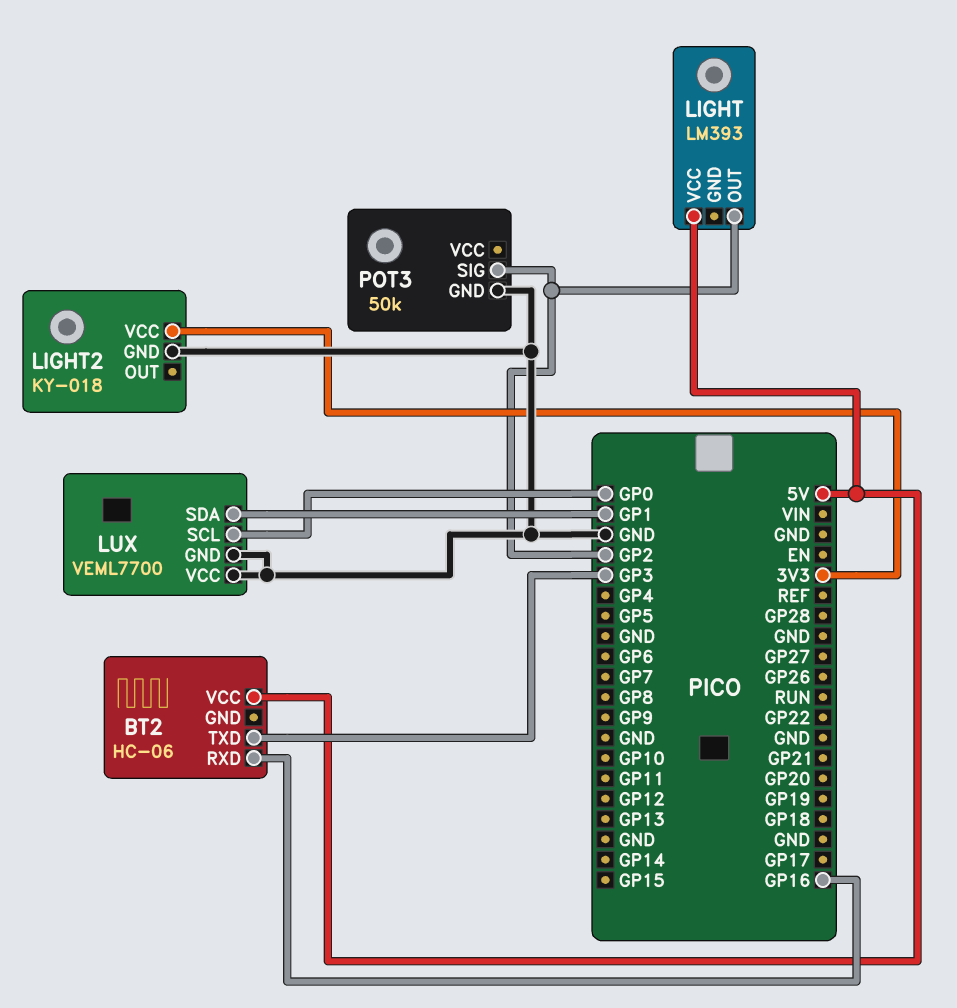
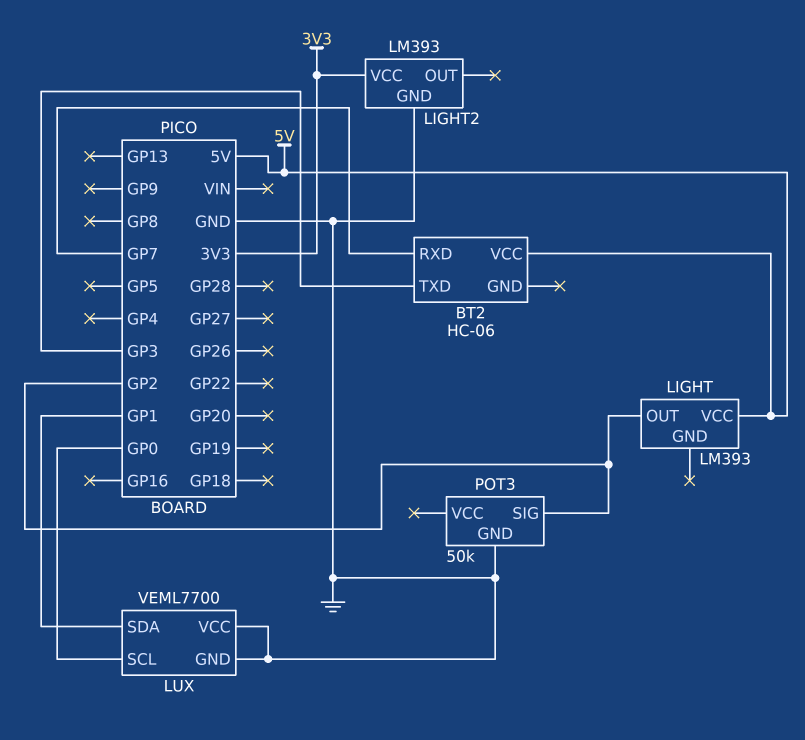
BT2 pin RXD: GP16 -> GP7
LIGHT2: KY-018 -> LM393

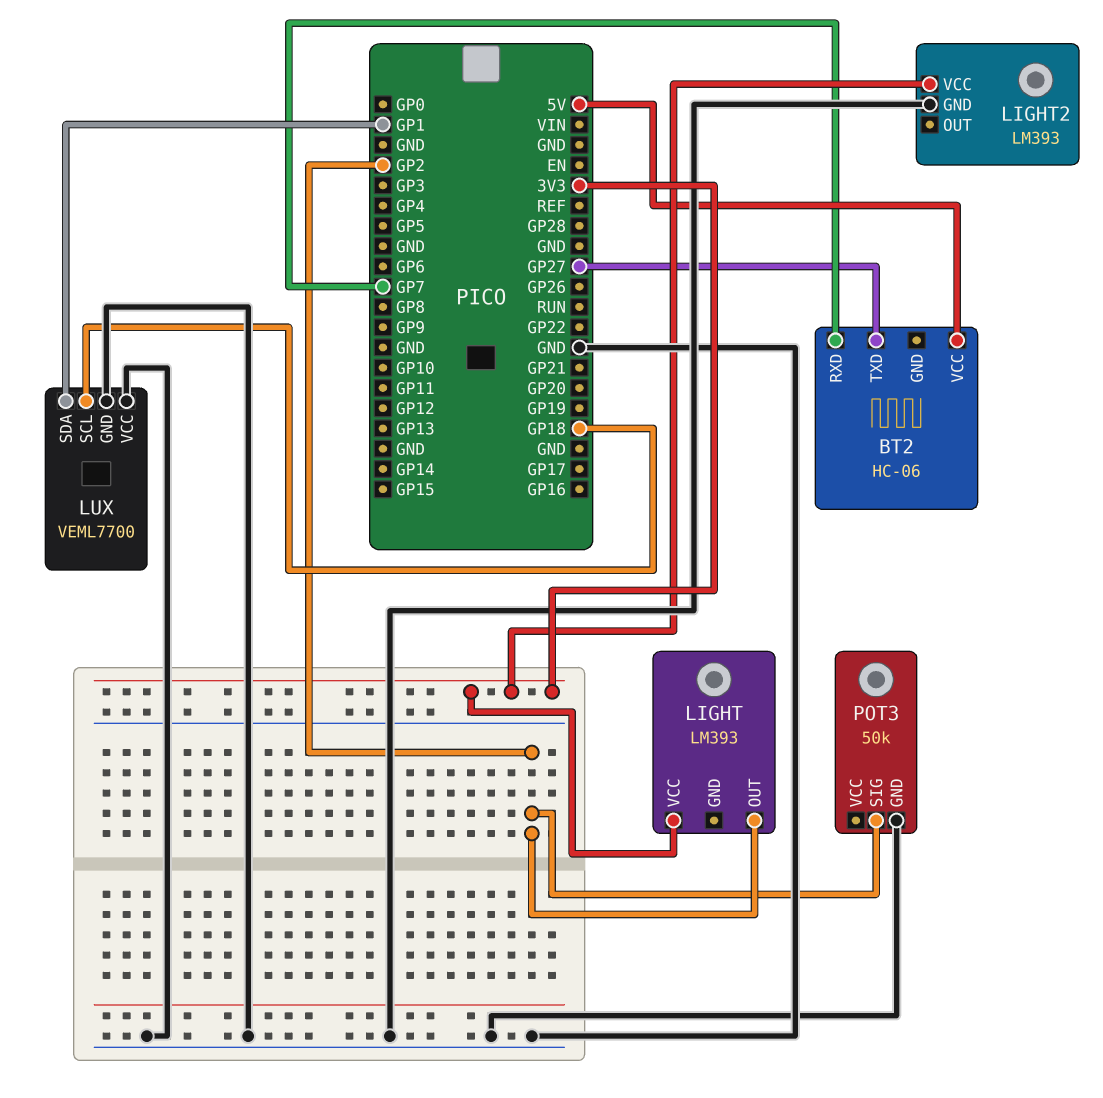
BT2 pin TXD: GP3 -> GP27
LIGHT pin VCC: 5V -> 3V3
LUX pin SCL: GP0 -> GP18

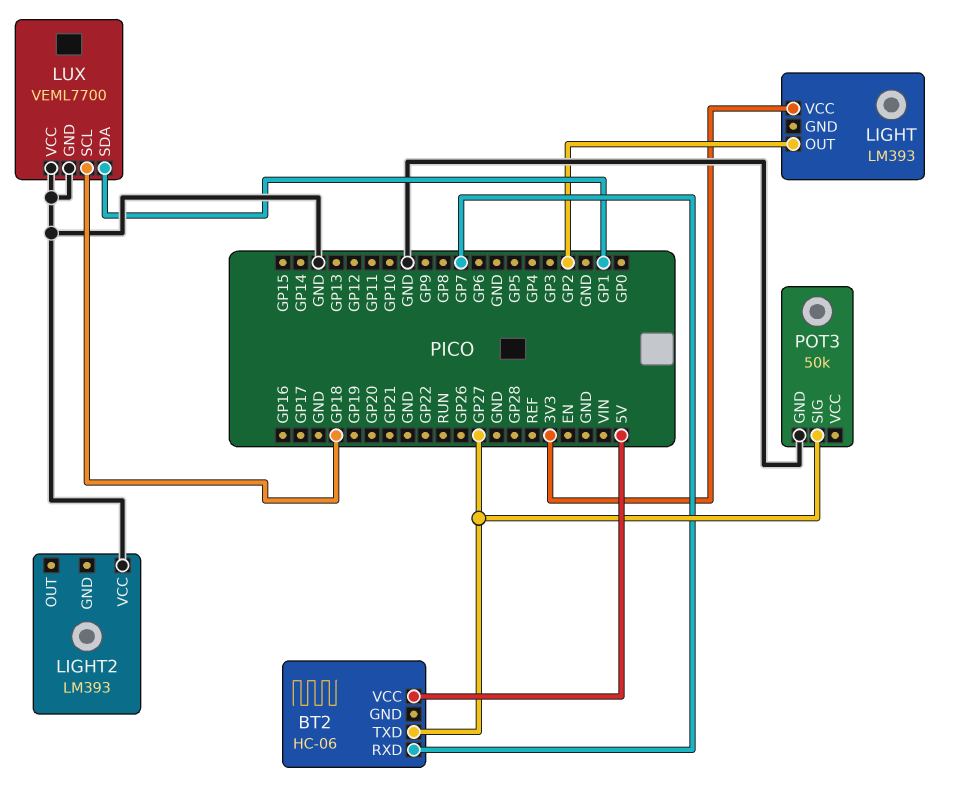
LIGHT2 pin GND: GND -> none
LIGHT2 pin VCC: 3V3 -> GND
POT3 pin SIG: GP2 -> GP27

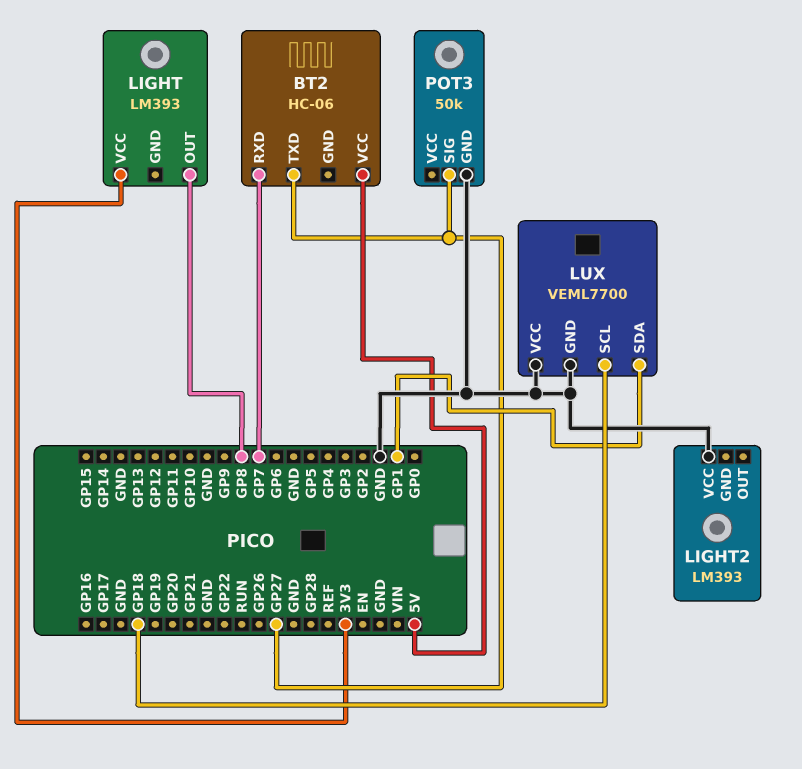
LIGHT pin OUT: GP2 -> GP8

